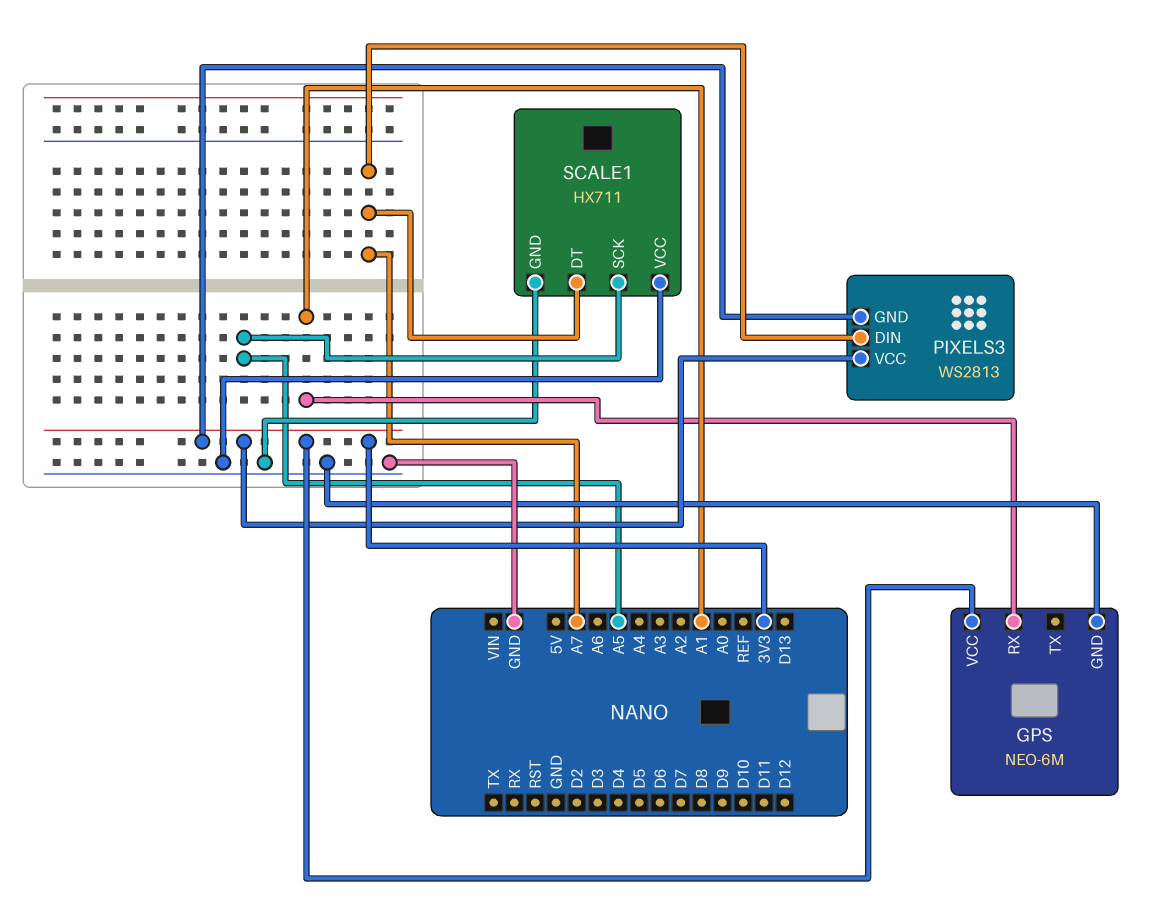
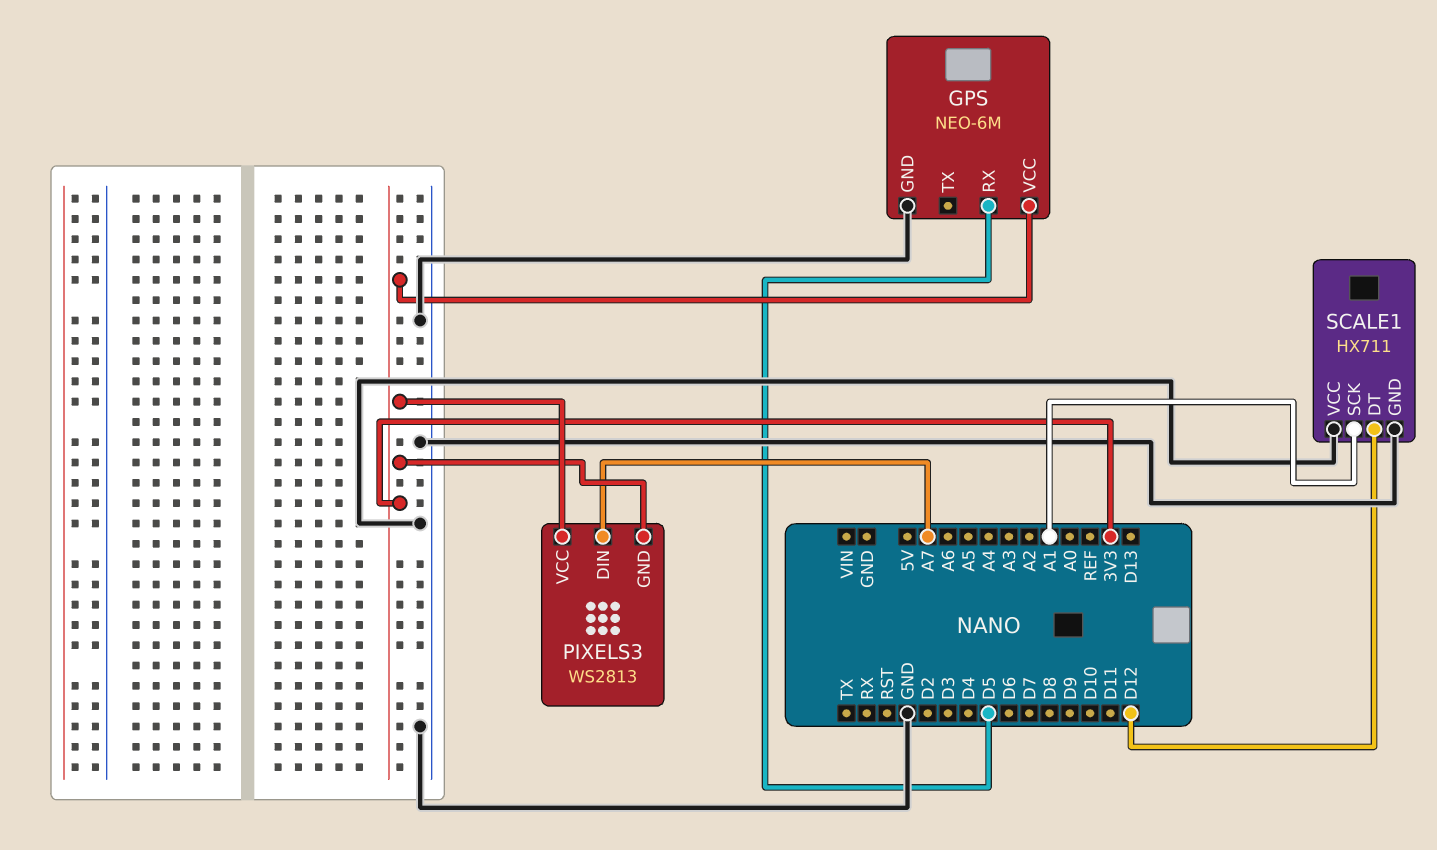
GPS pin RX: A1 -> D5
SCALE1 pin DT: A7 -> D12
SCALE1 pin SCK: A5 -> A1

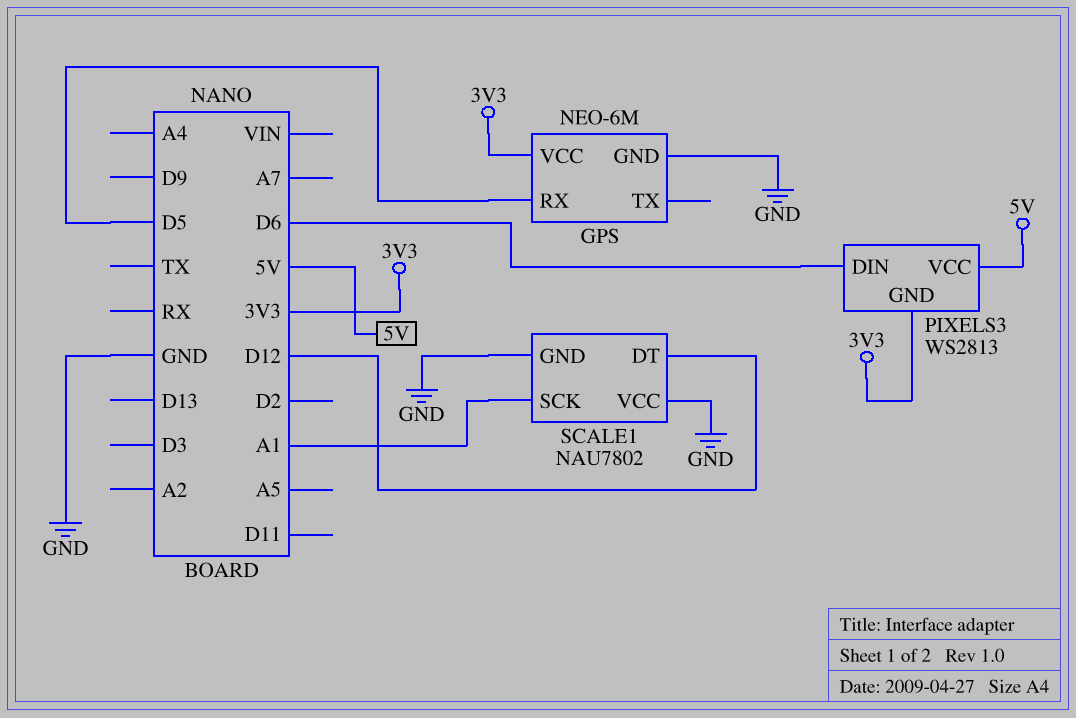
PIXELS3 pin DIN: A7 -> D6
PIXELS3 pin VCC: 3V3 -> 5V
SCALE1: HX711 -> NAU7802

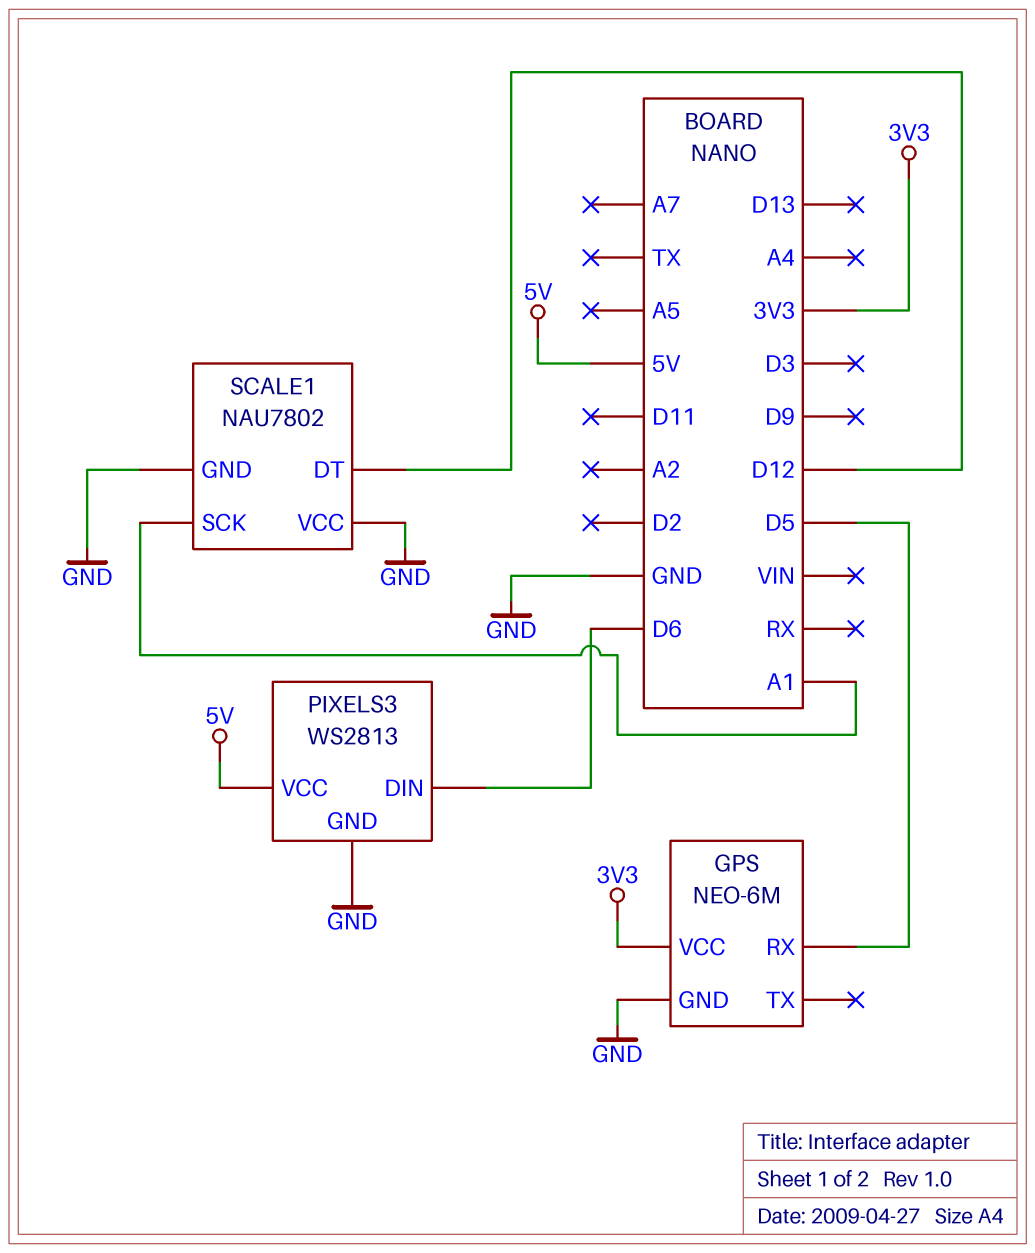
PIXELS3 pin GND: 3V3 -> GND

